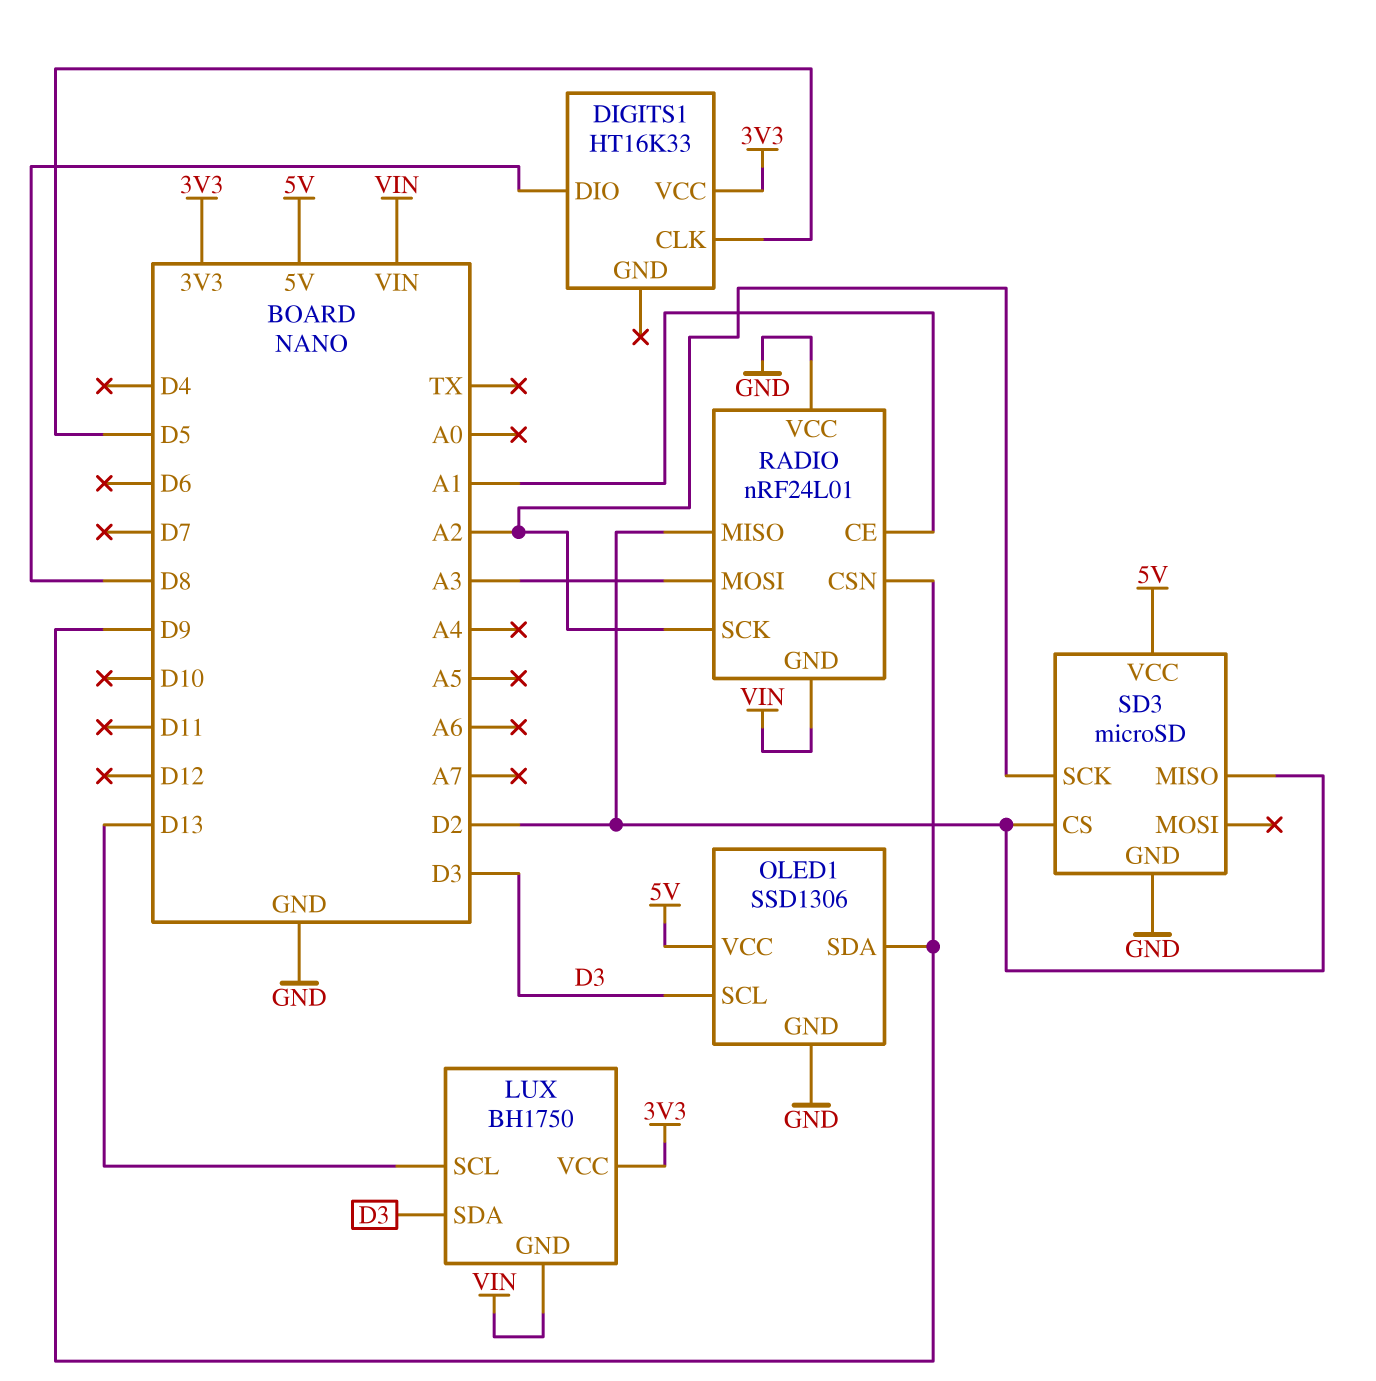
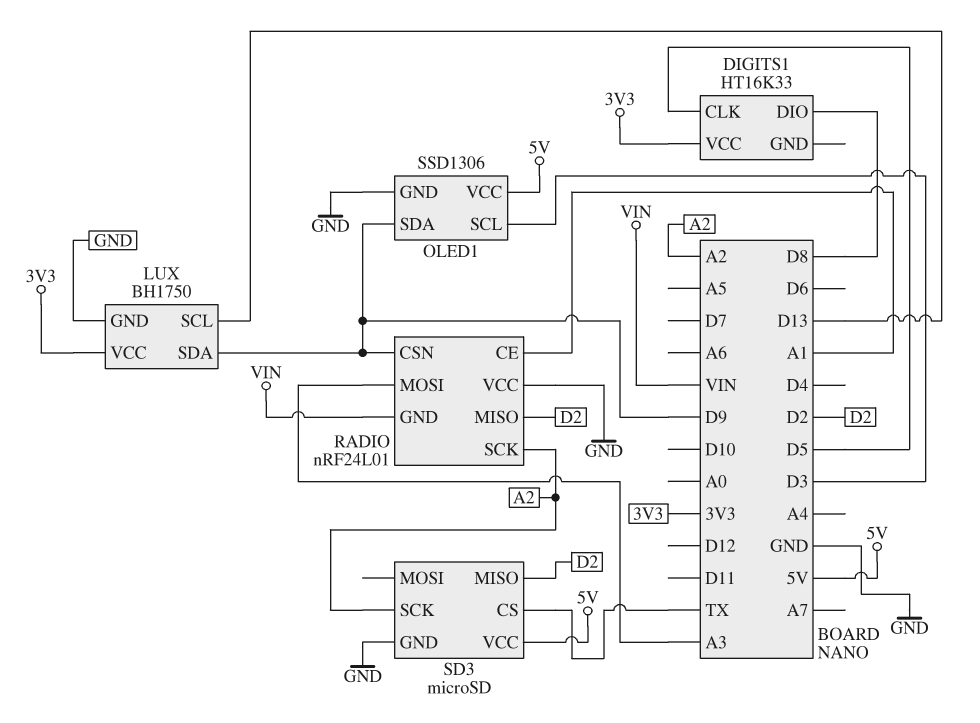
LUX pin GND: VIN -> GND
LUX pin SDA: D3 -> D9
SD3 pin CS: D2 -> TX

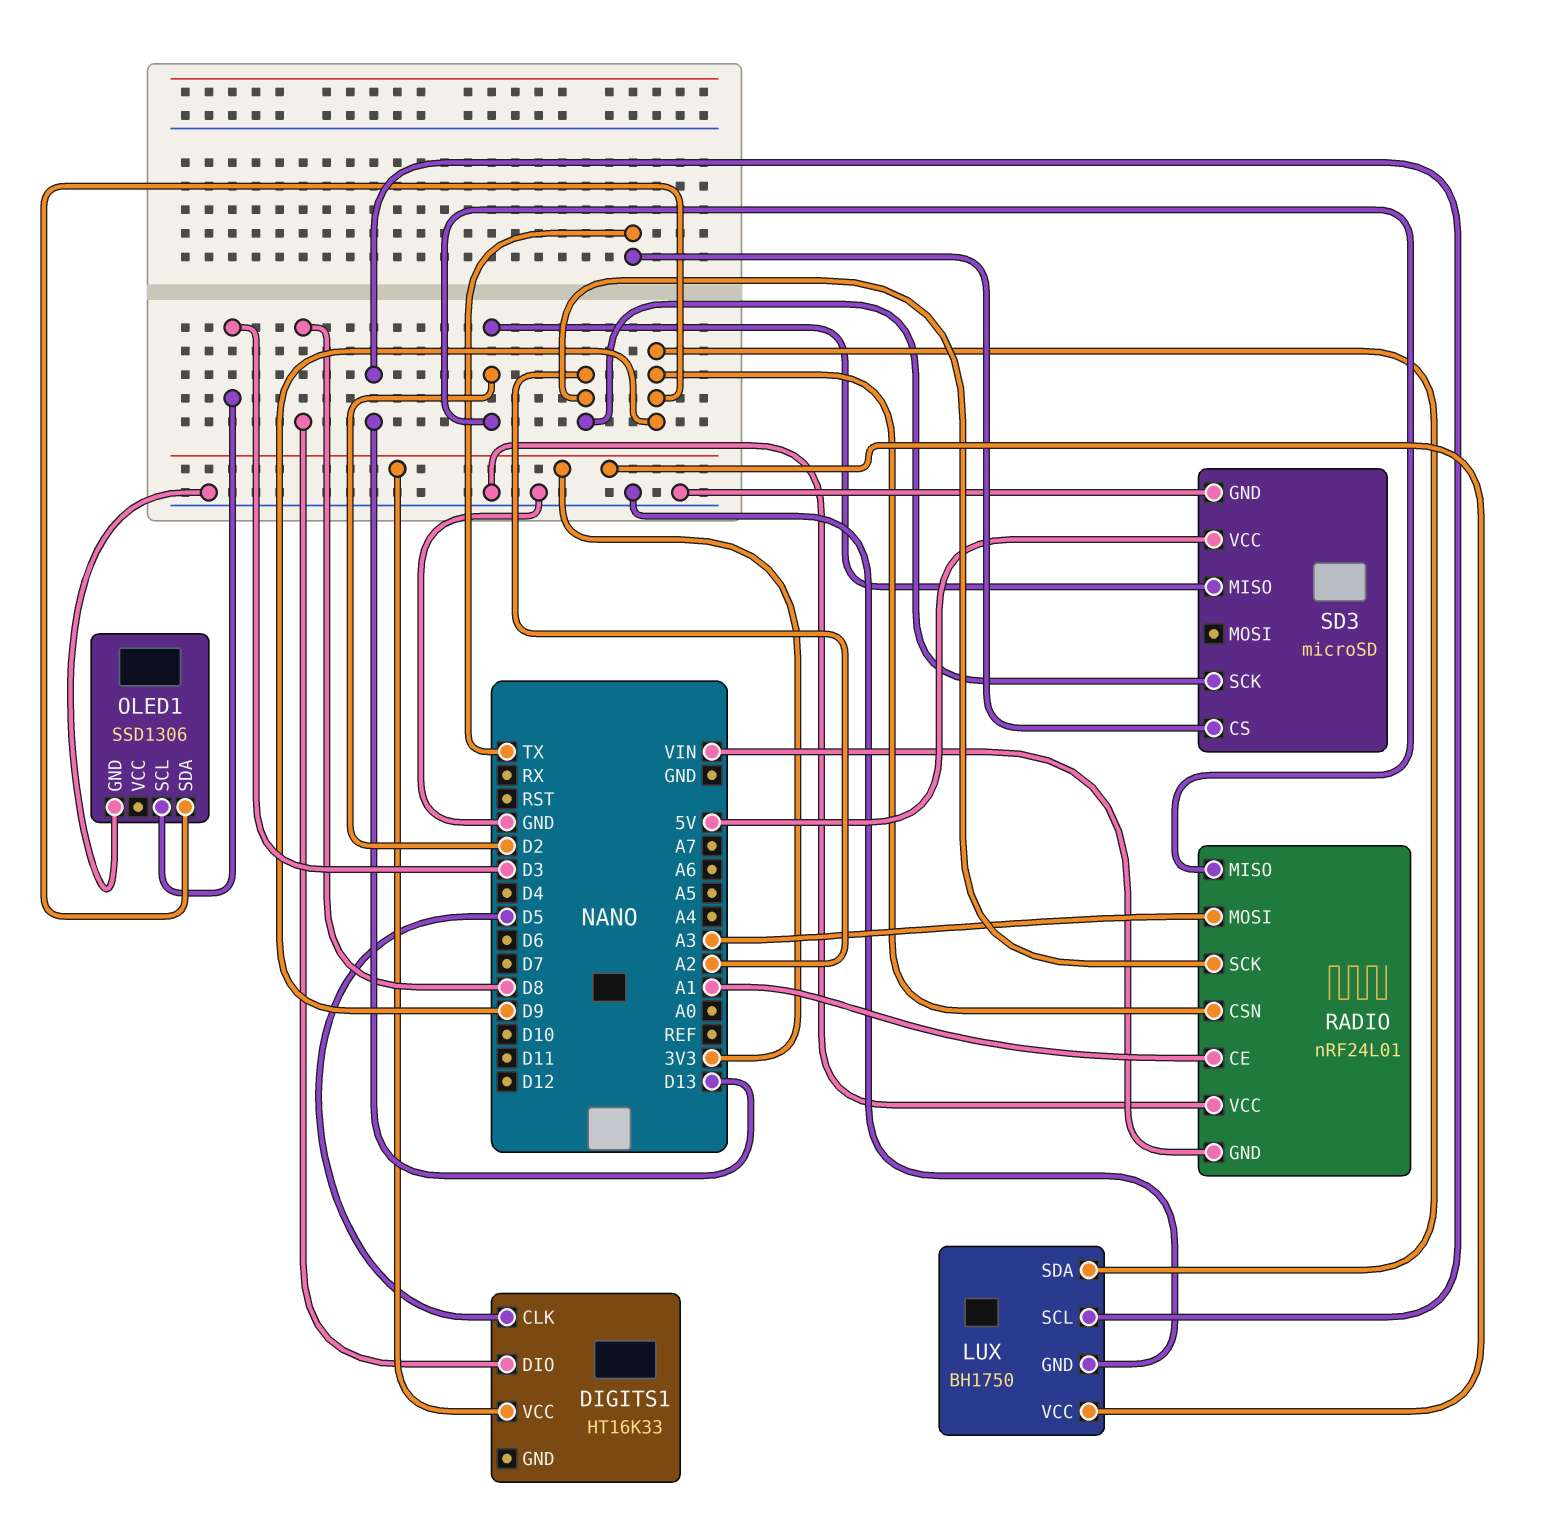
OLED1 pin VCC: 5V -> none

